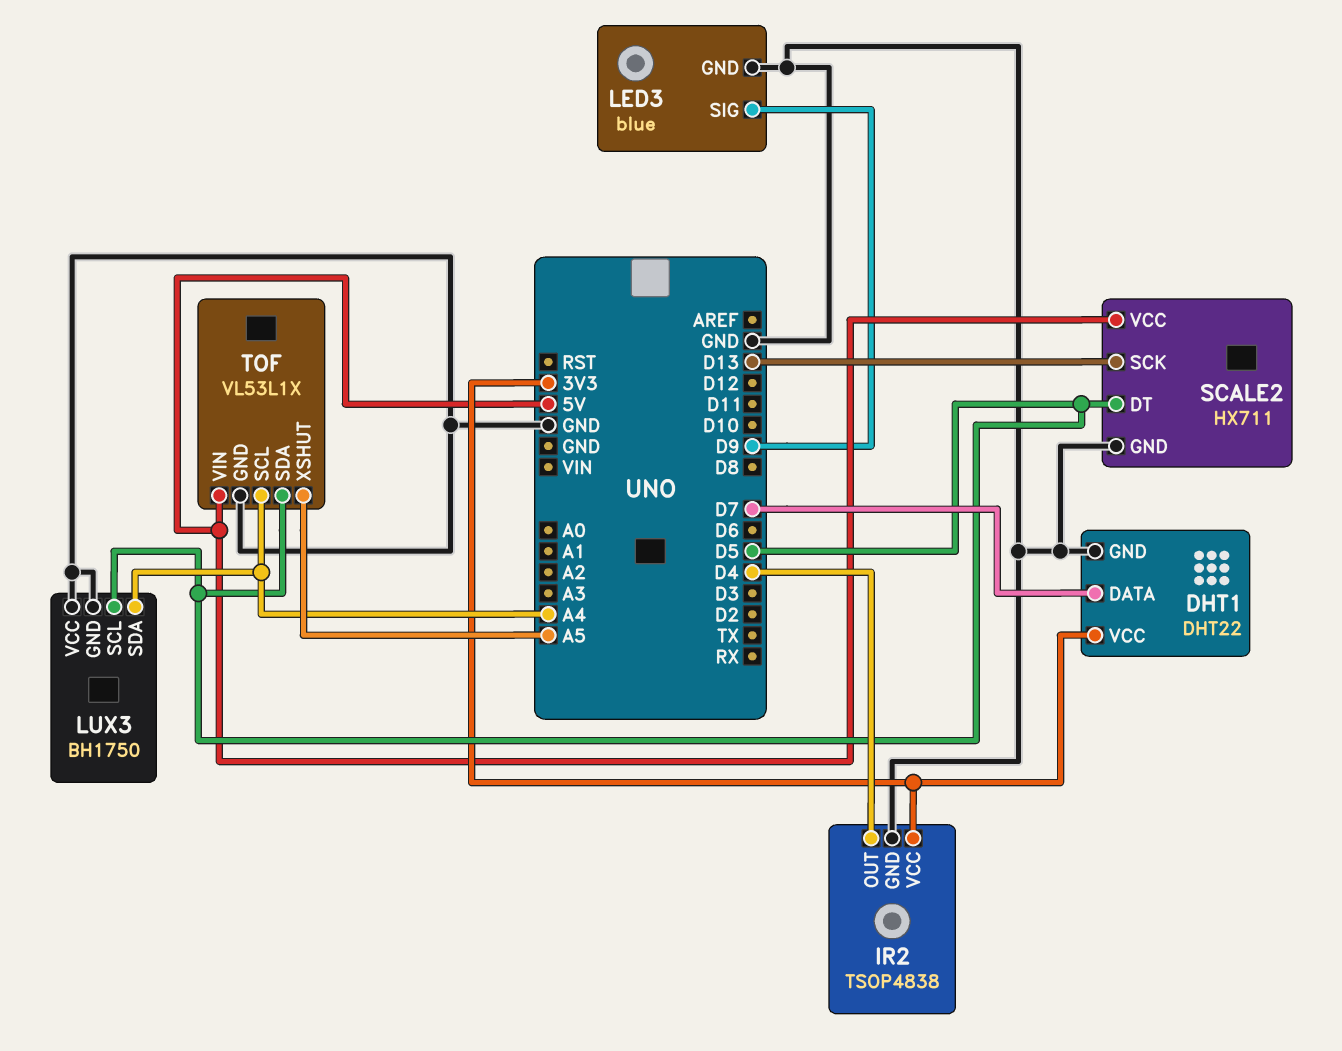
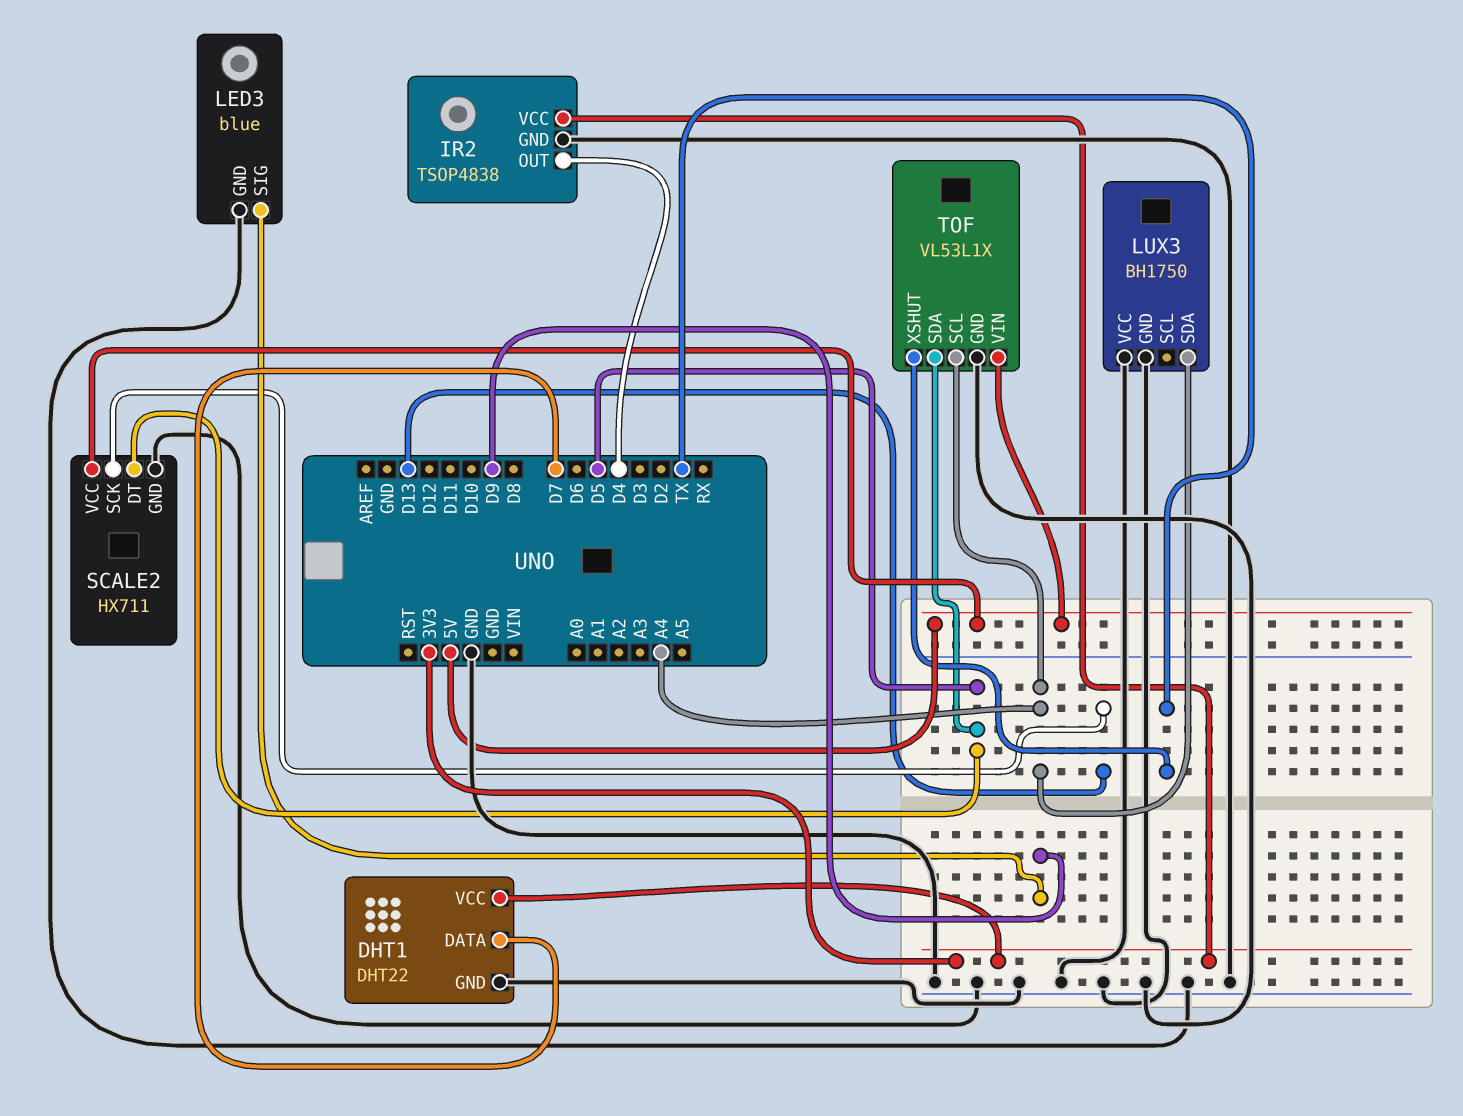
LUX3 pin SCL: D5 -> none
TOF pin XSHUT: A5 -> TX

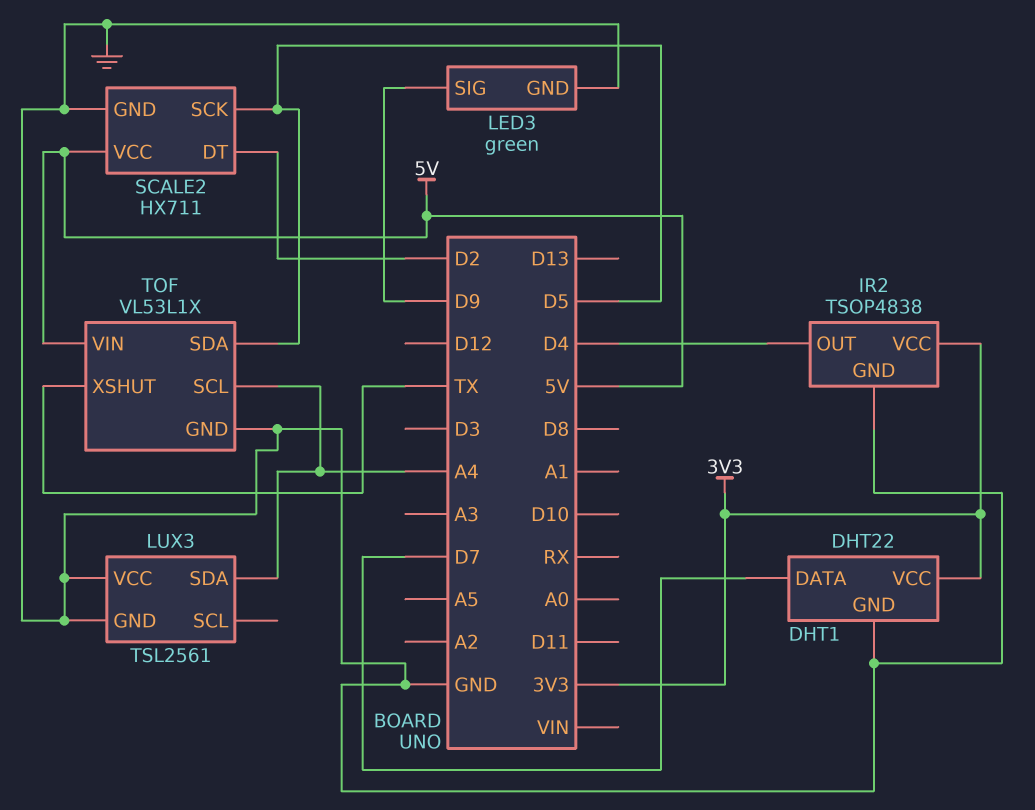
LED3: blue -> green
LUX3: BH1750 -> TSL2561
SCALE2 pin DT: D5 -> D2
SCALE2 pin SCK: D13 -> D5

